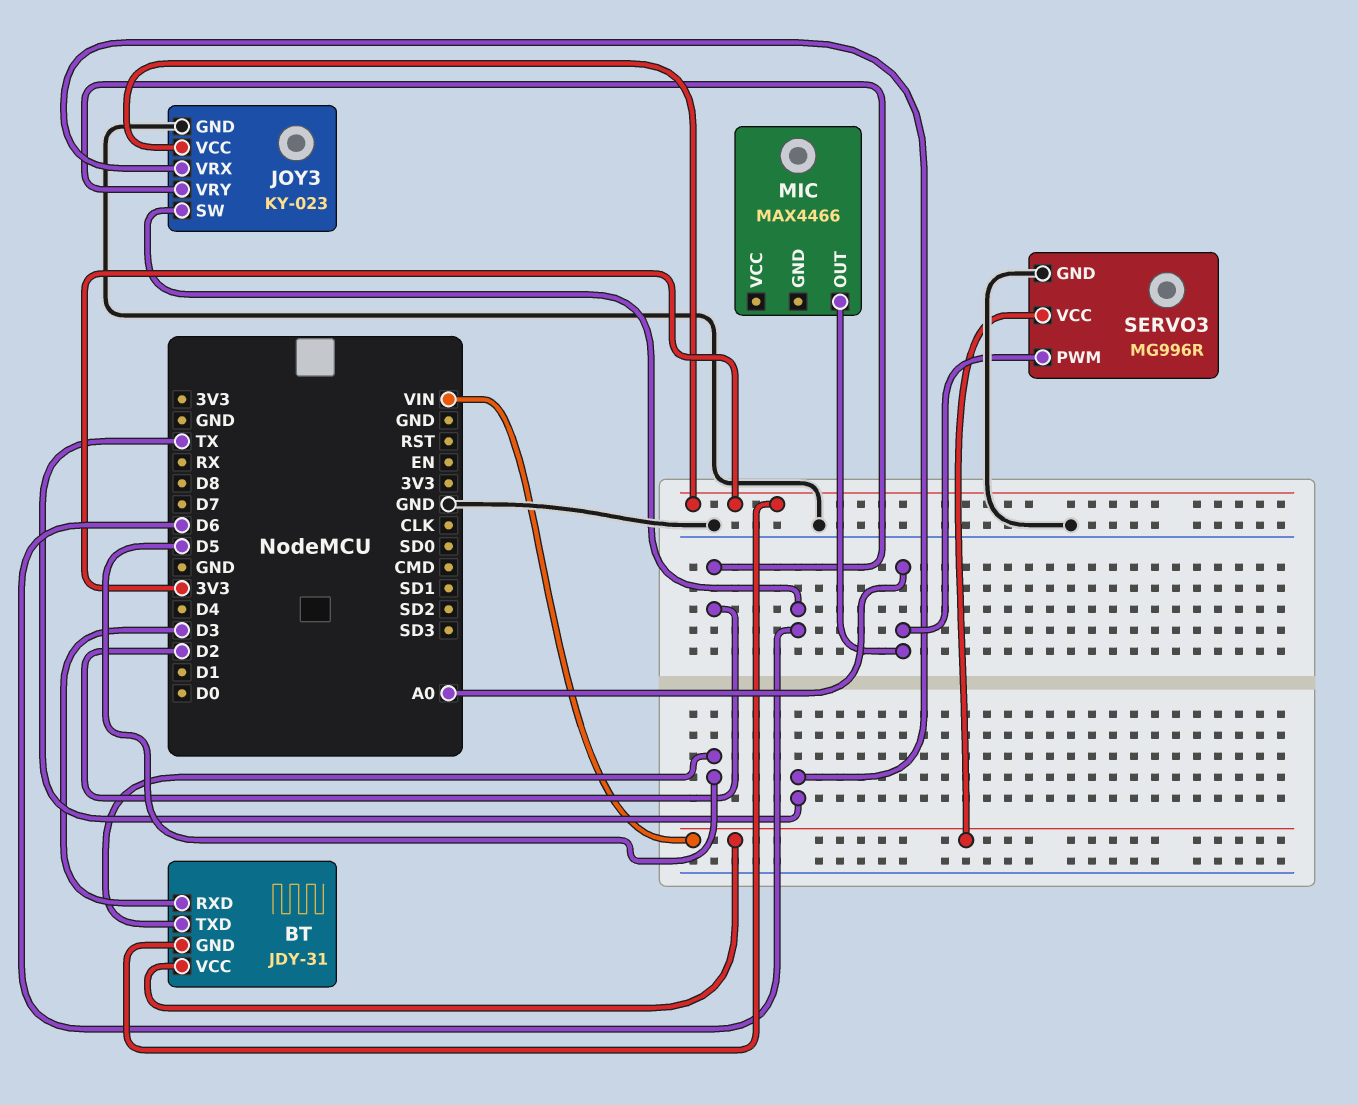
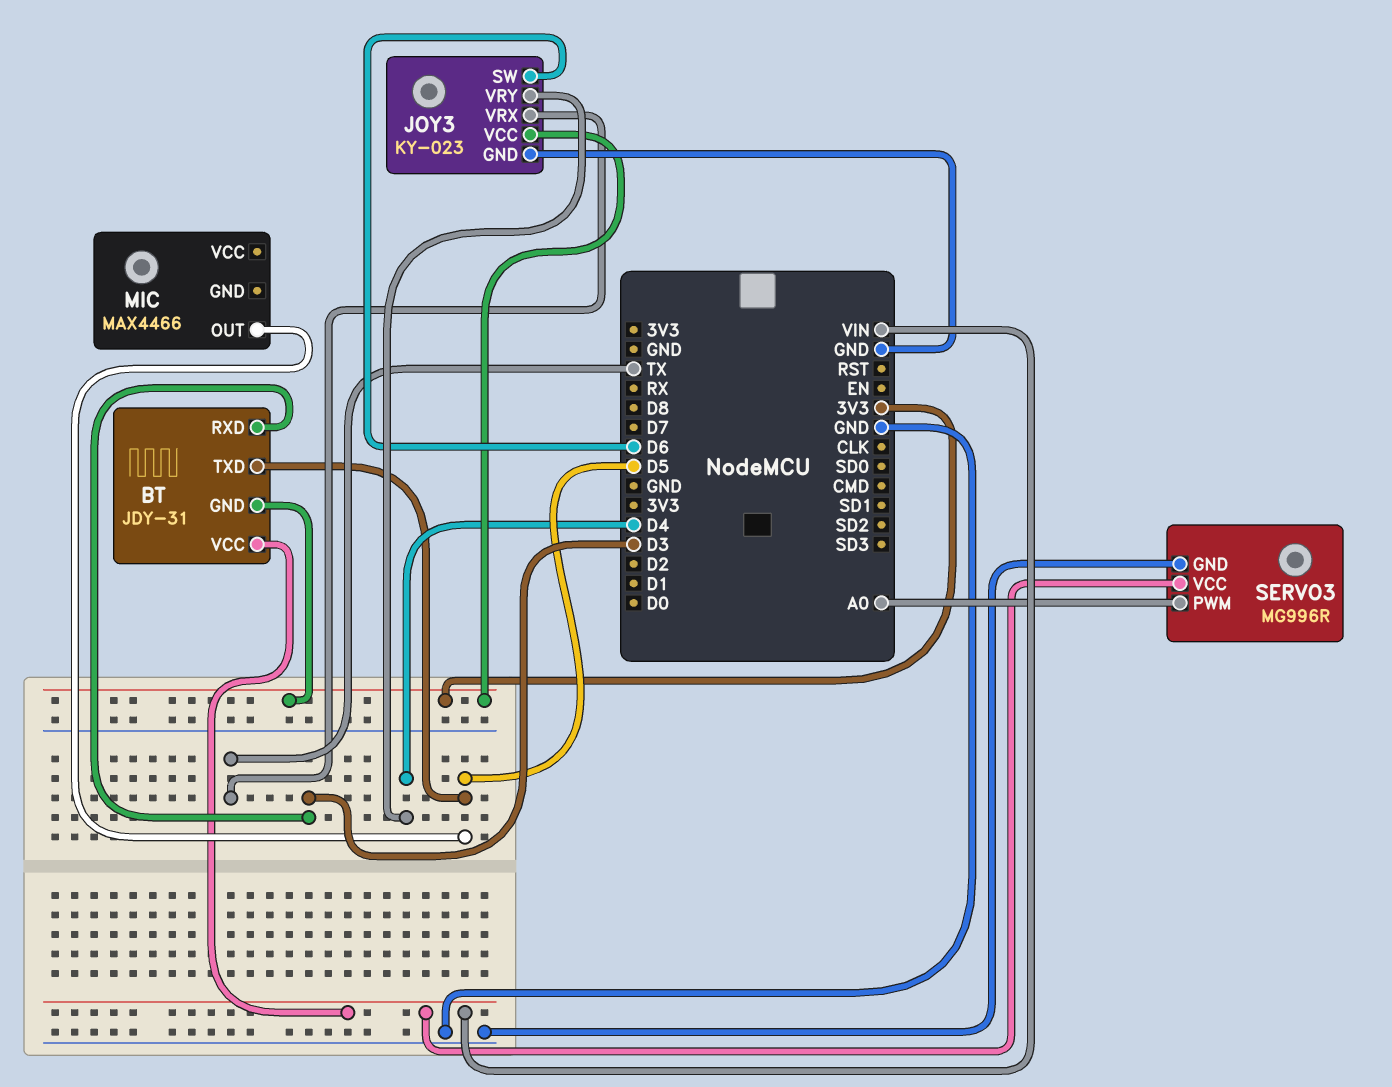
JOY3 pin VRY: D2 -> D4
MIC pin OUT: A0 -> D5

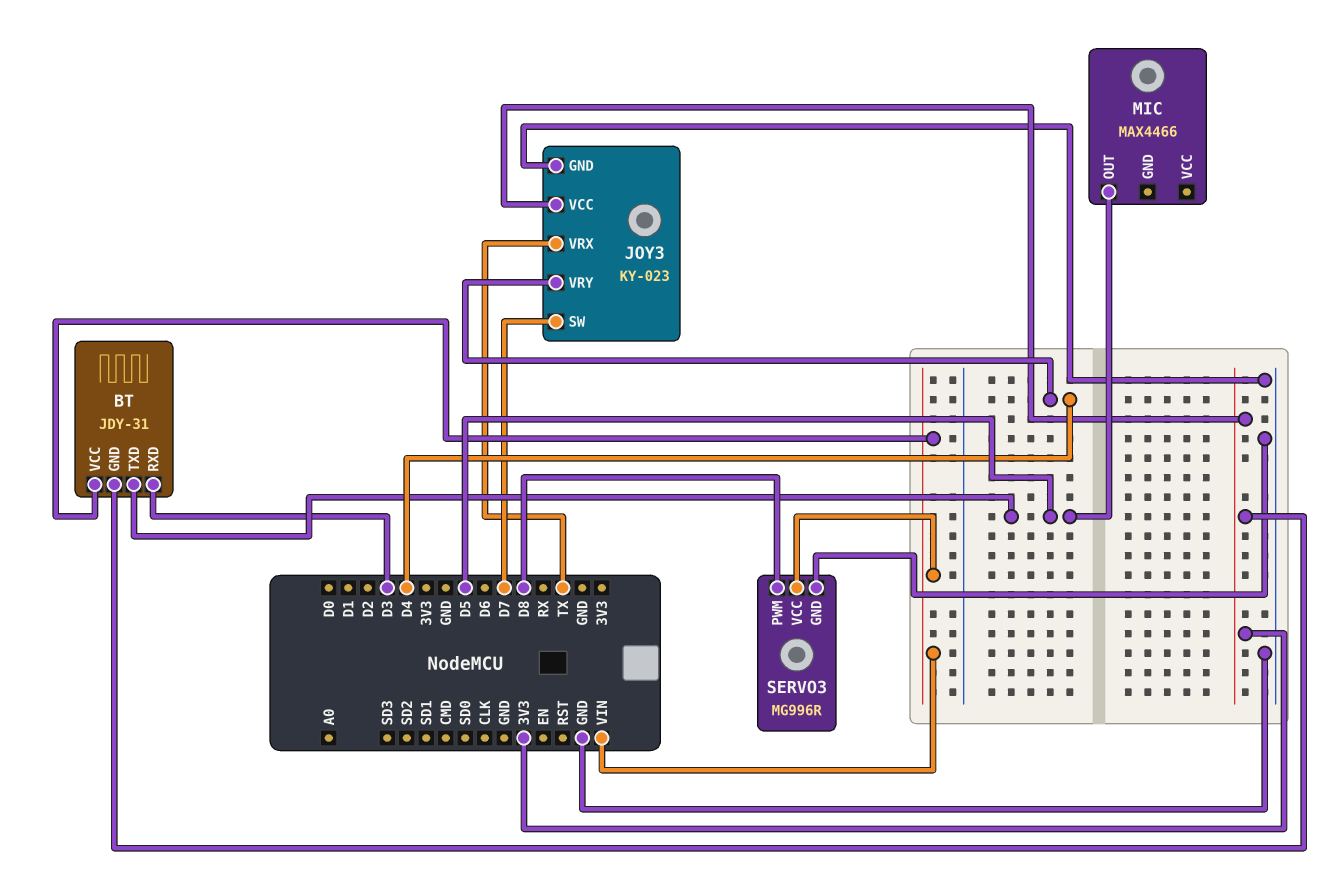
JOY3 pin SW: D6 -> D7
SERVO3 pin PWM: A0 -> D8

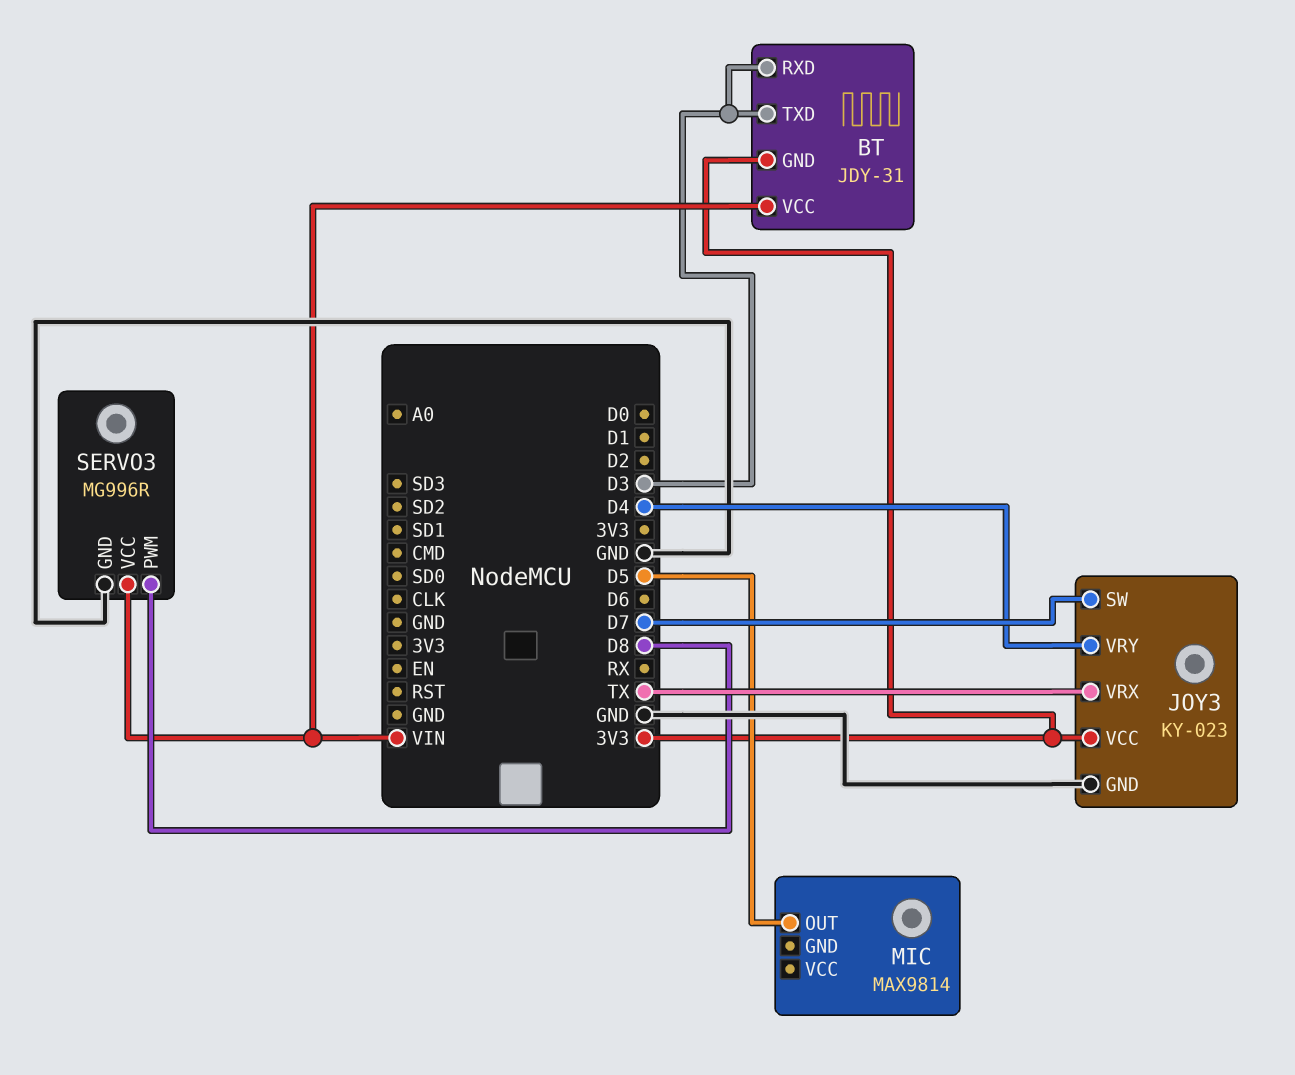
BT pin TXD: D5 -> D3
MIC: MAX4466 -> MAX9814

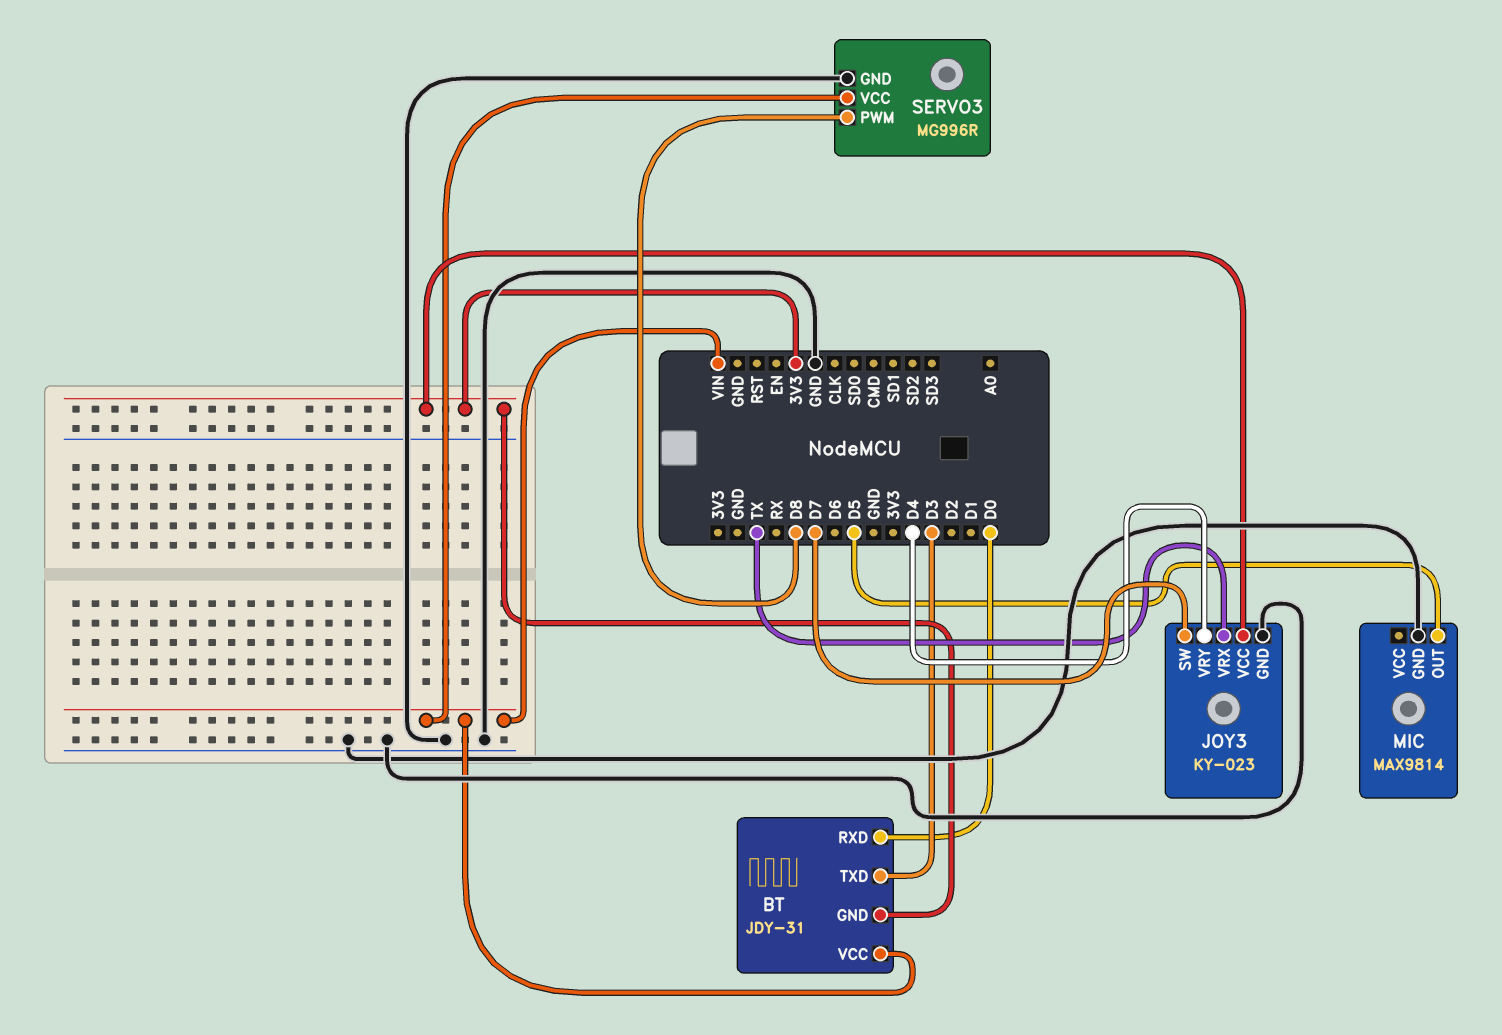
BT pin RXD: D3 -> D0
MIC pin GND: none -> GND

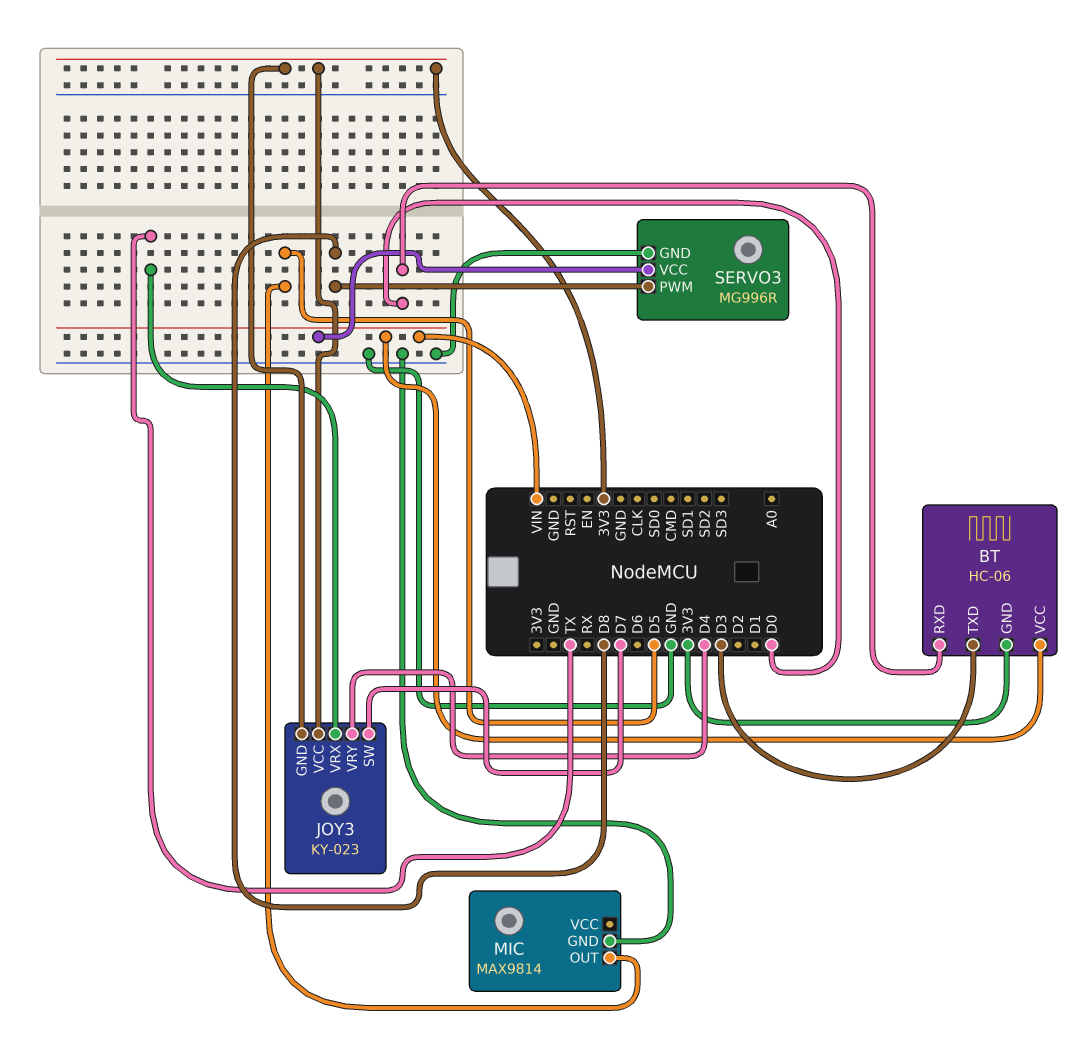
BT: JDY-31 -> HC-06
JOY3 pin GND: GND -> 3V3

